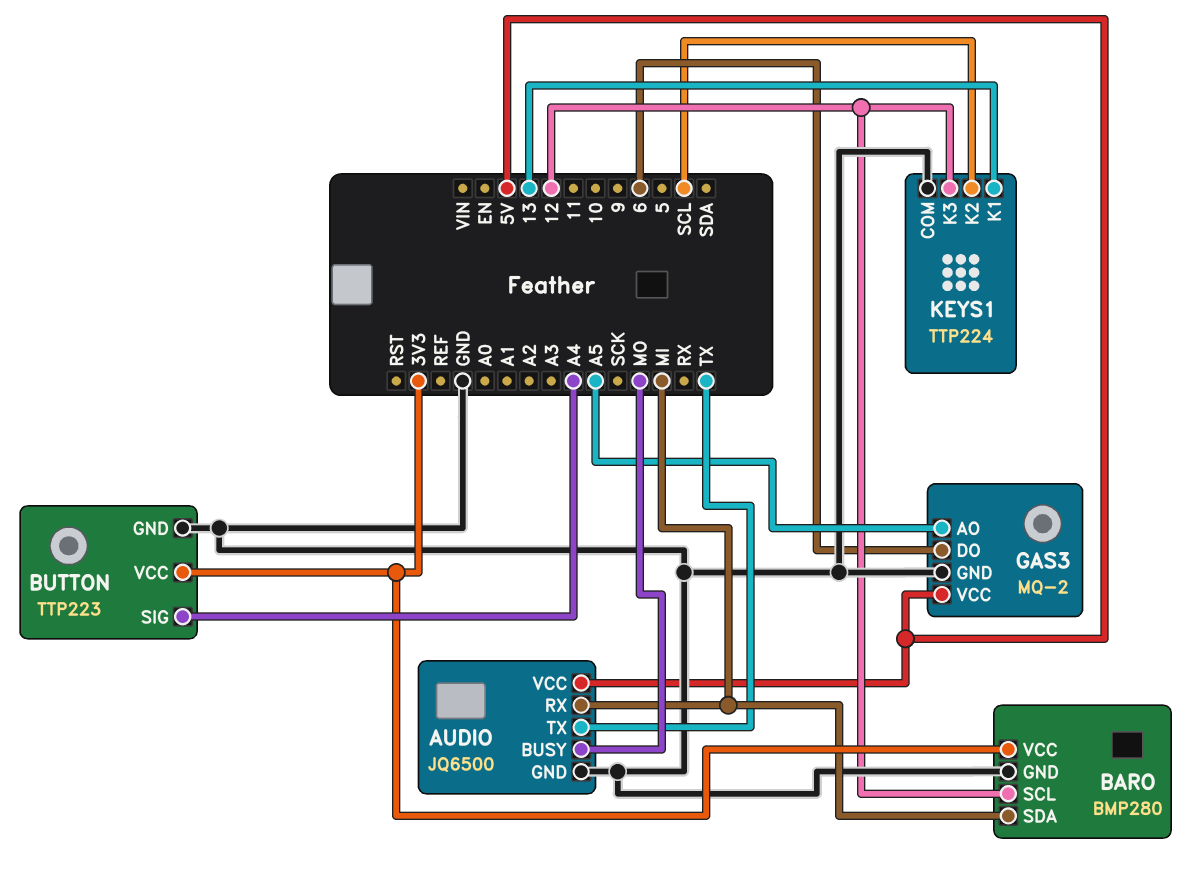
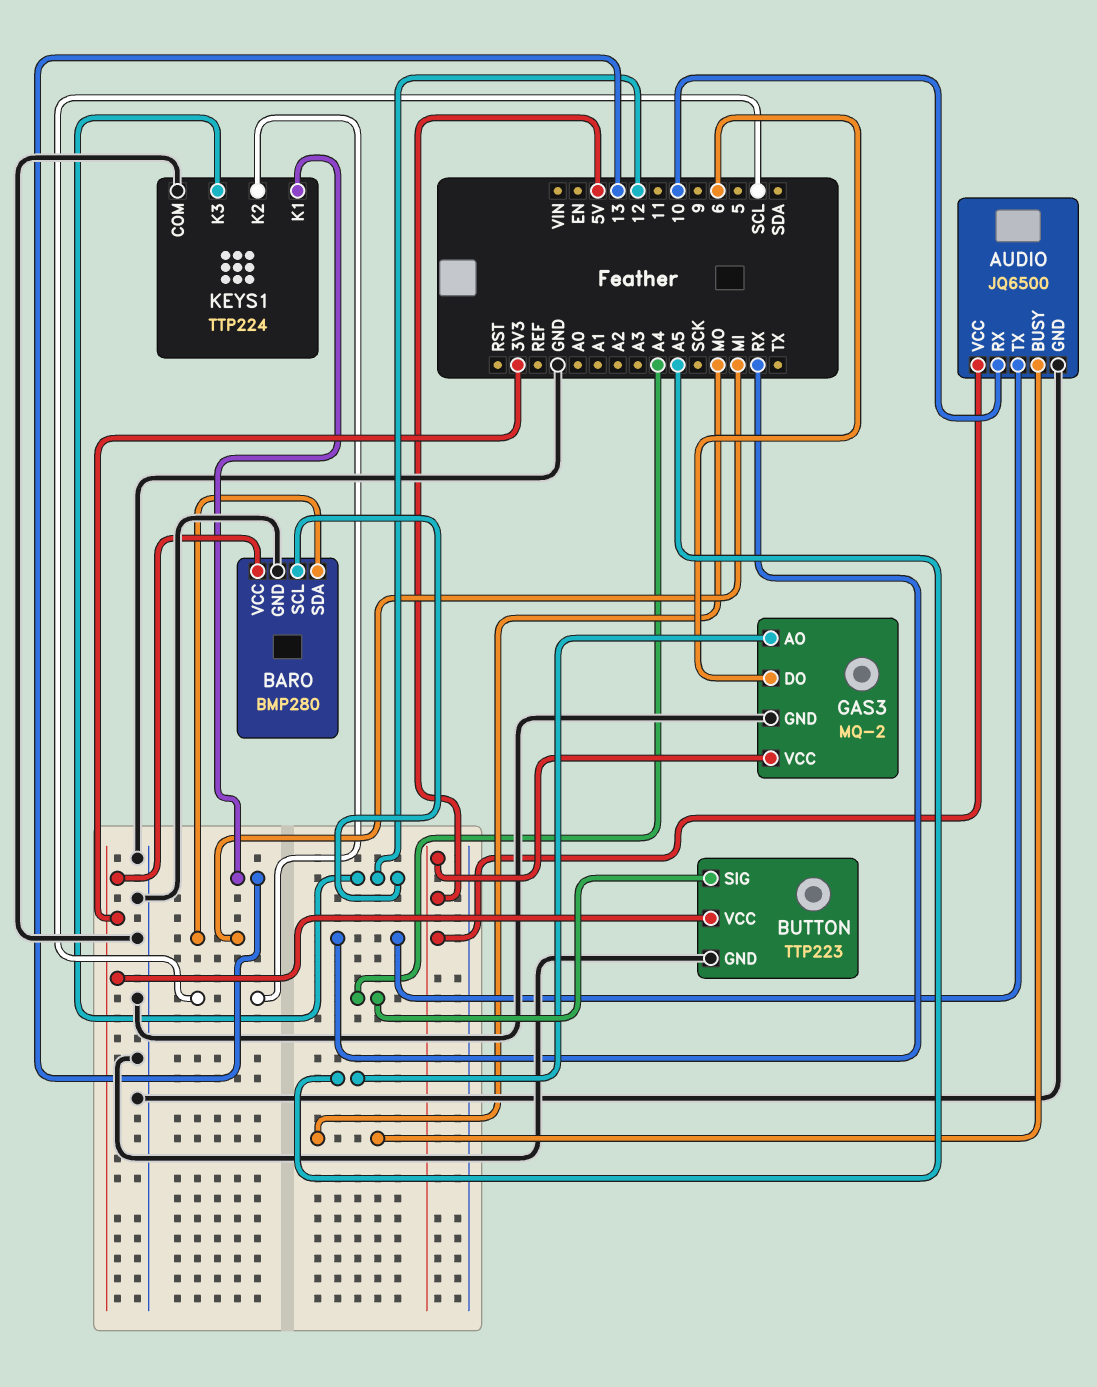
AUDIO pin RX: MI -> 10
AUDIO pin TX: TX -> RX

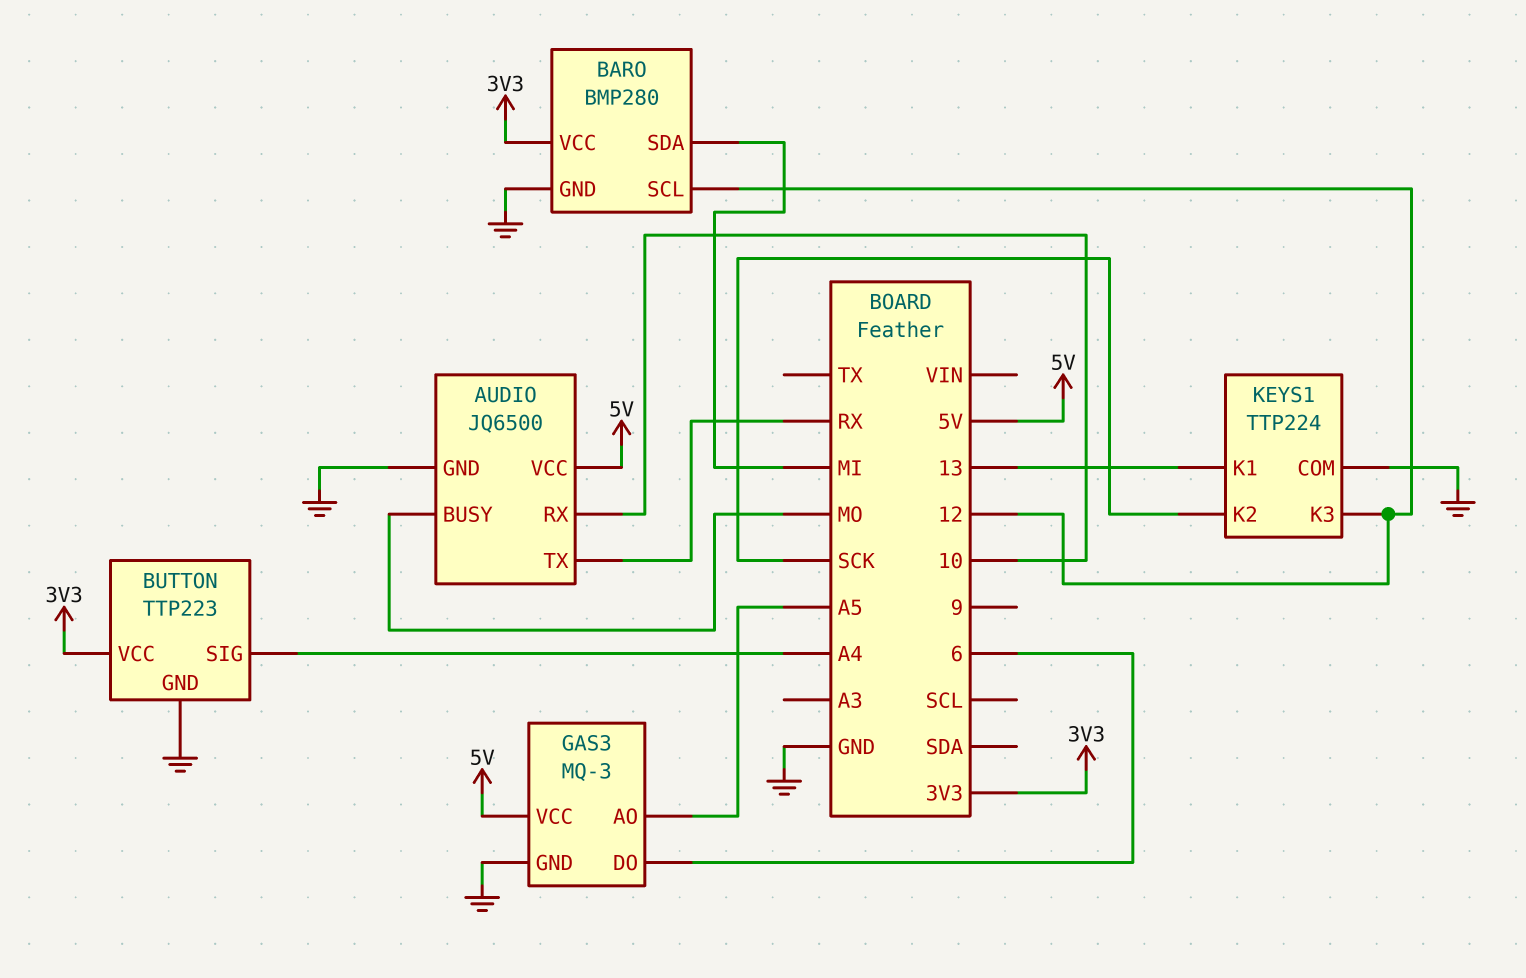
GAS3: MQ-2 -> MQ-3
KEYS1 pin K2: SCL -> SCK

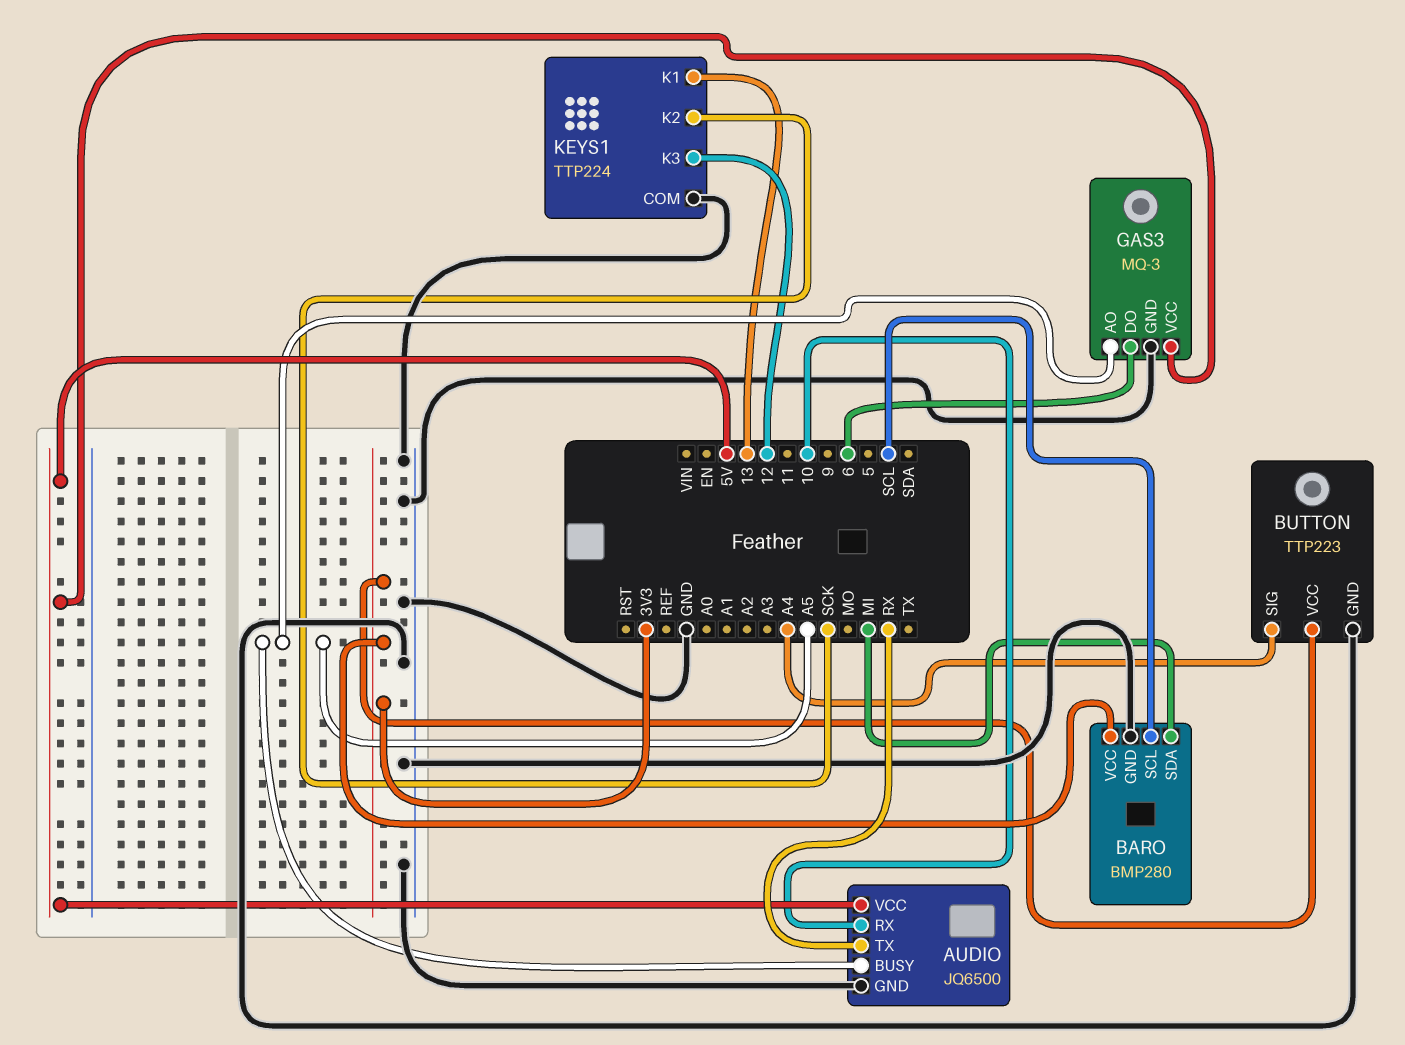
AUDIO pin BUSY: MO -> A5
BARO pin SCL: 12 -> SCL

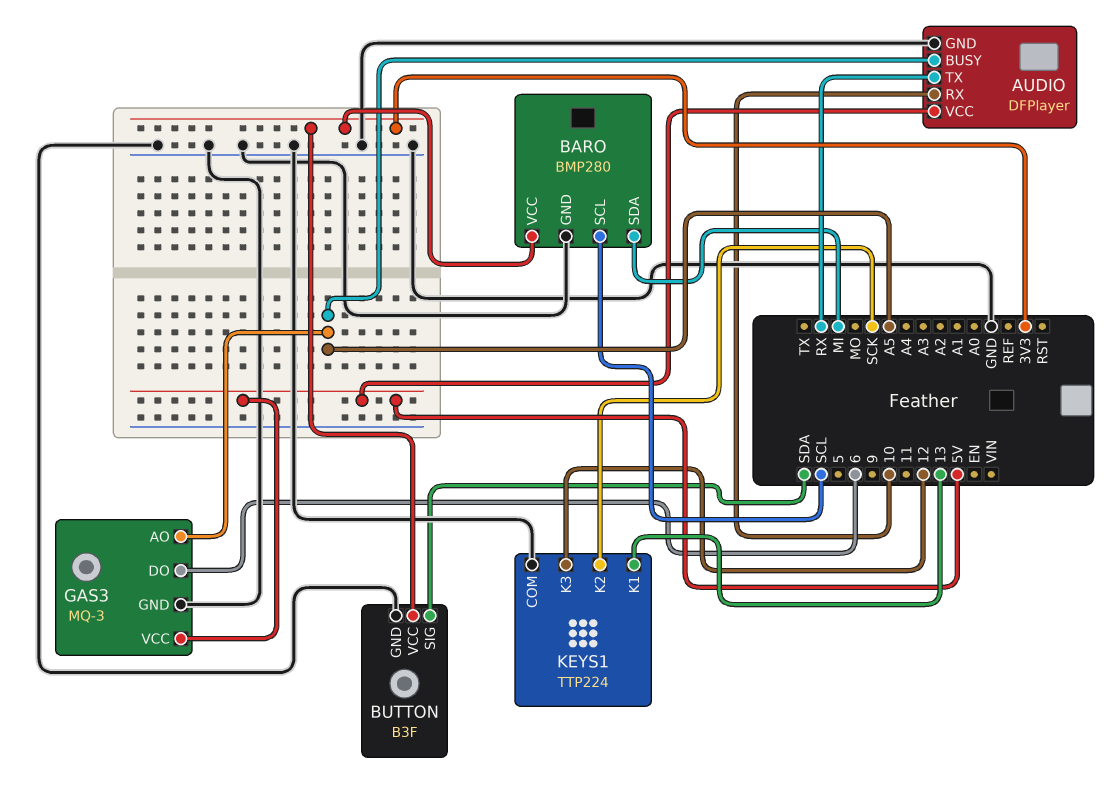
AUDIO: JQ6500 -> DFPlayer
BUTTON: TTP223 -> B3F
BUTTON pin SIG: A4 -> SDA

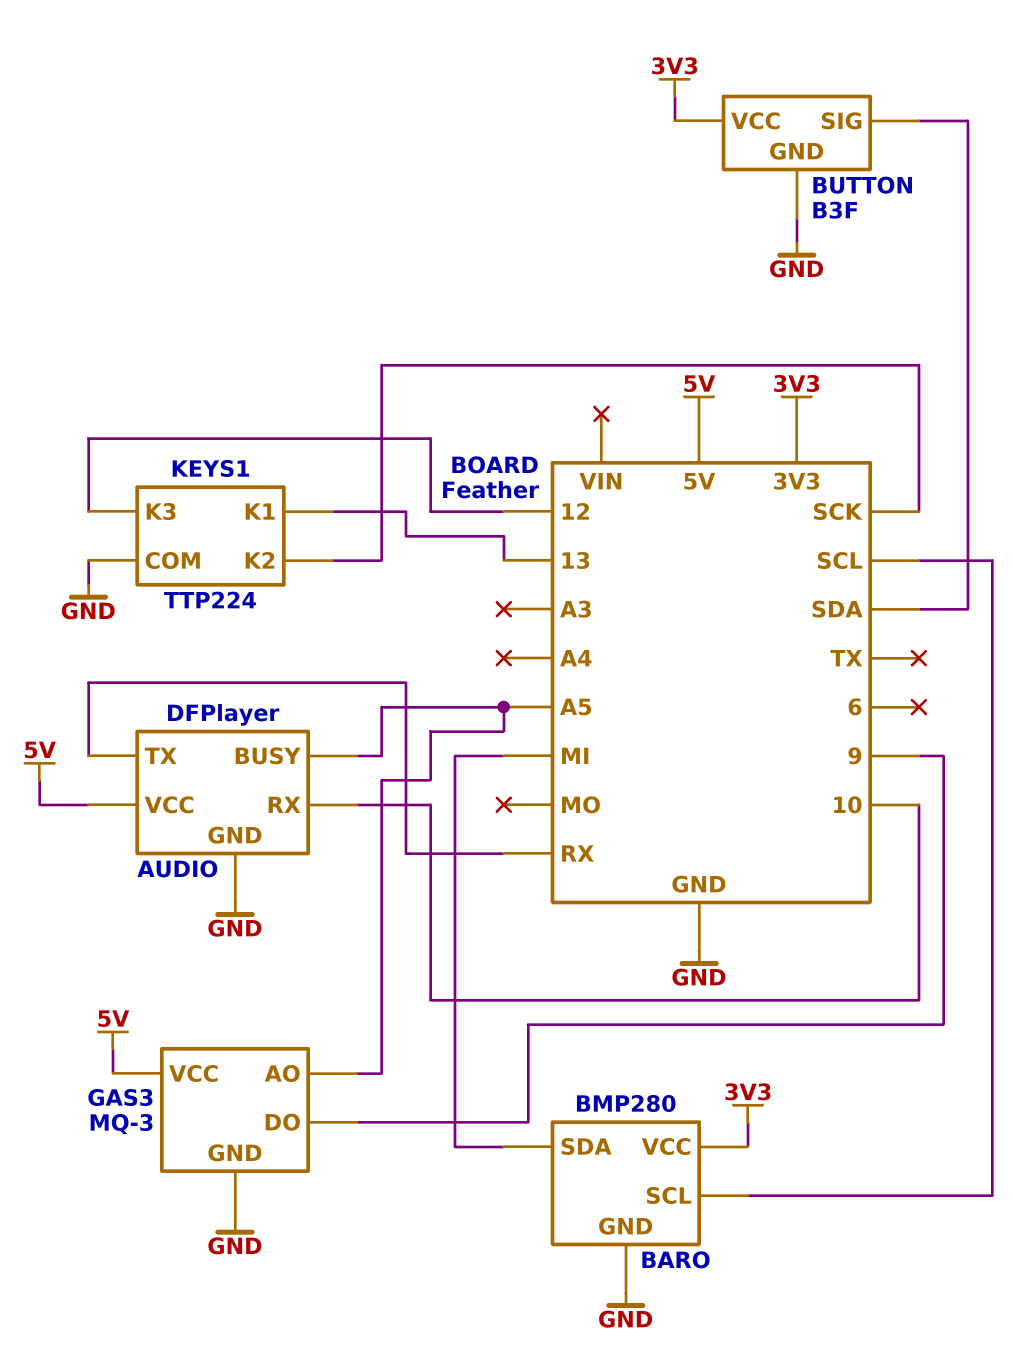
GAS3 pin DO: 6 -> 9

